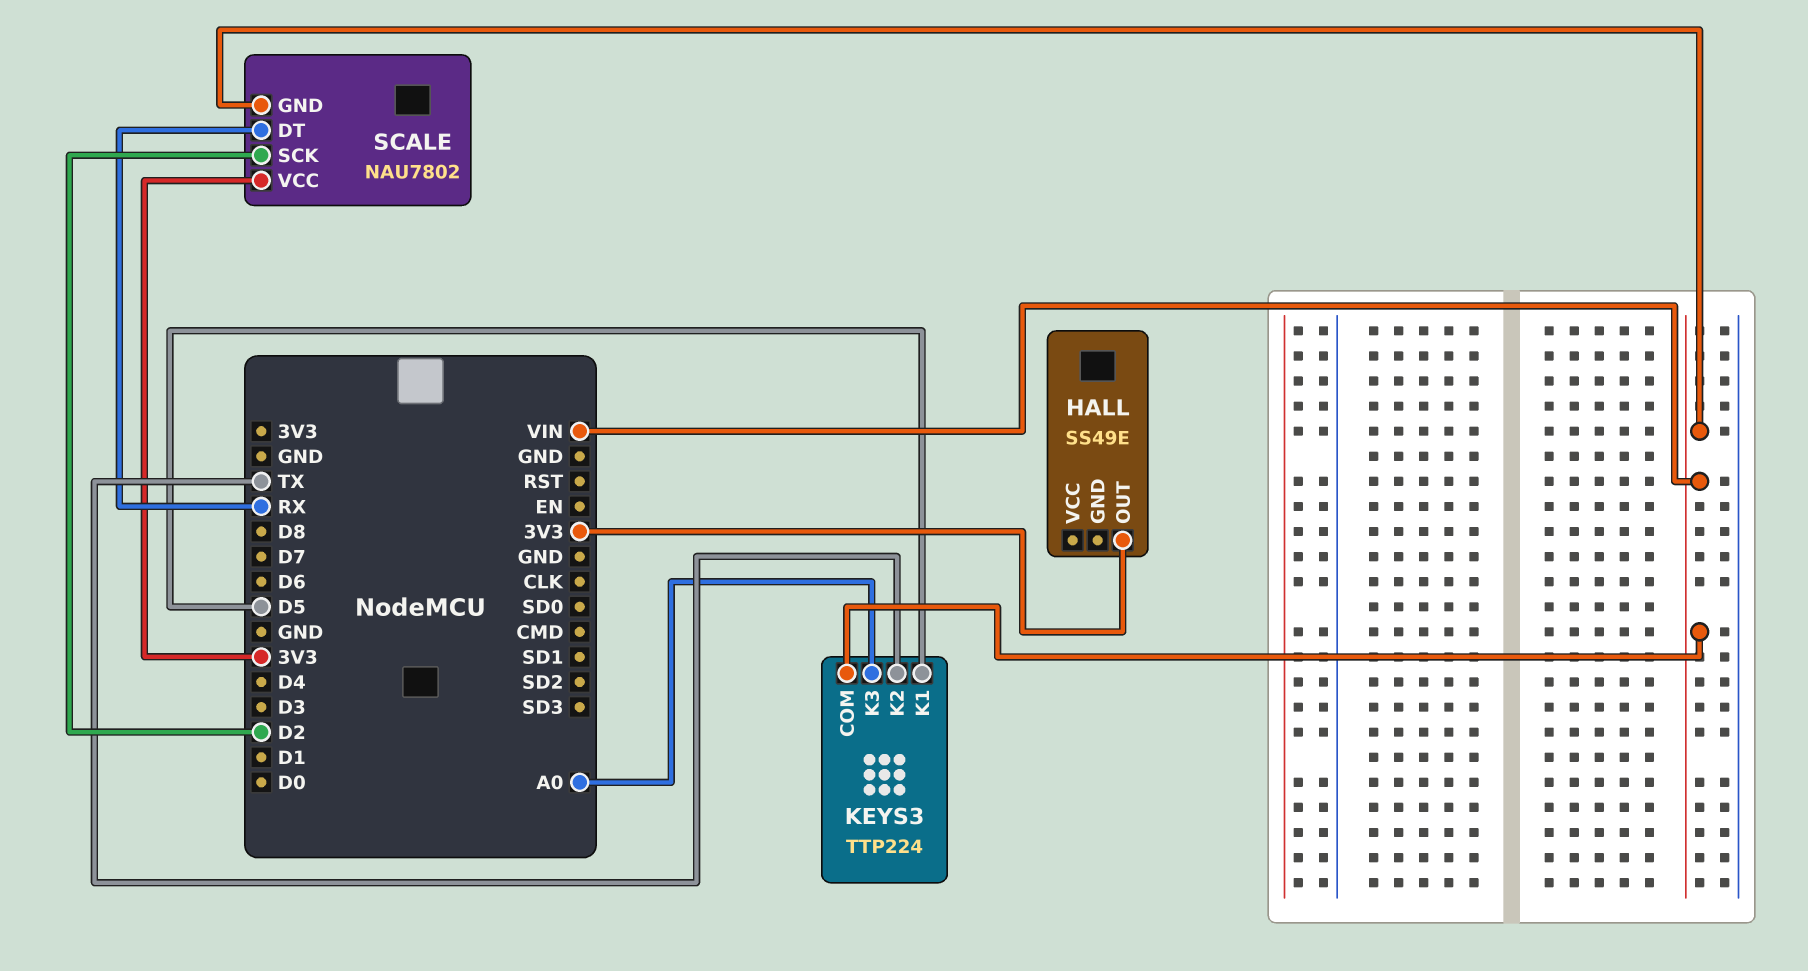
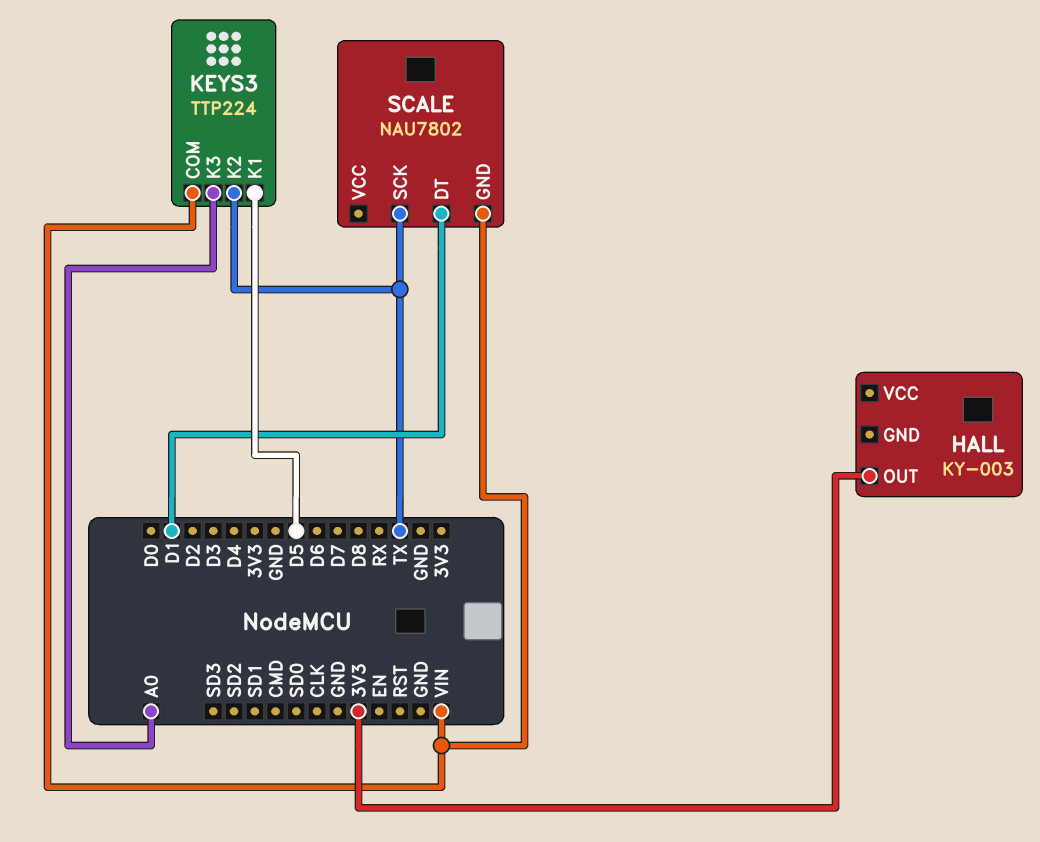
HALL: SS49E -> KY-003
SCALE pin DT: RX -> D1
SCALE pin SCK: D2 -> TX
SCALE pin VCC: 3V3 -> none

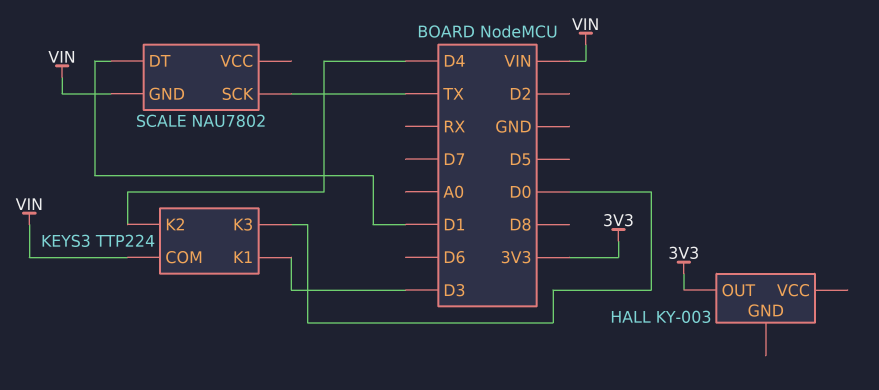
KEYS3 pin K1: D5 -> D3
KEYS3 pin K2: TX -> D4
KEYS3 pin K3: A0 -> D0

